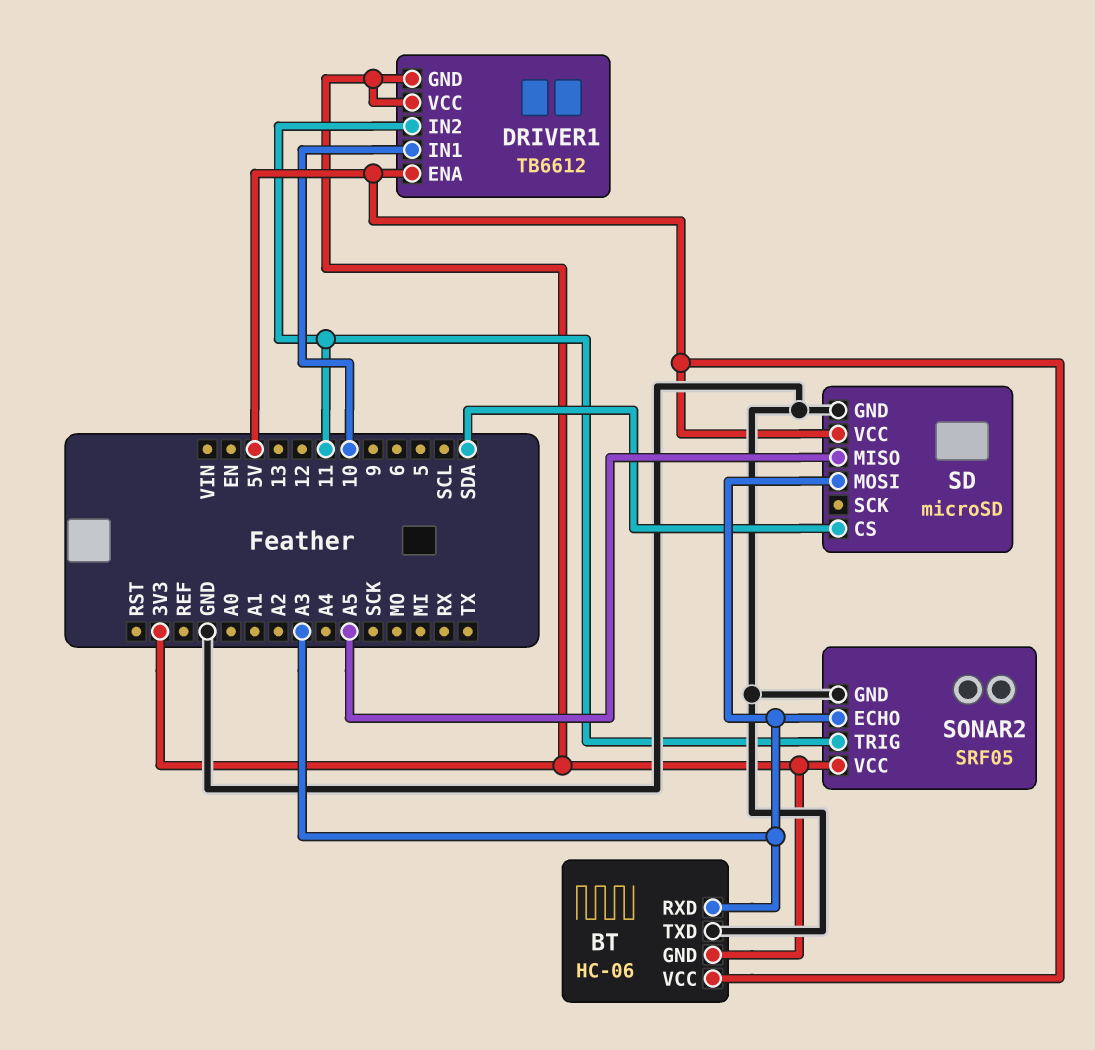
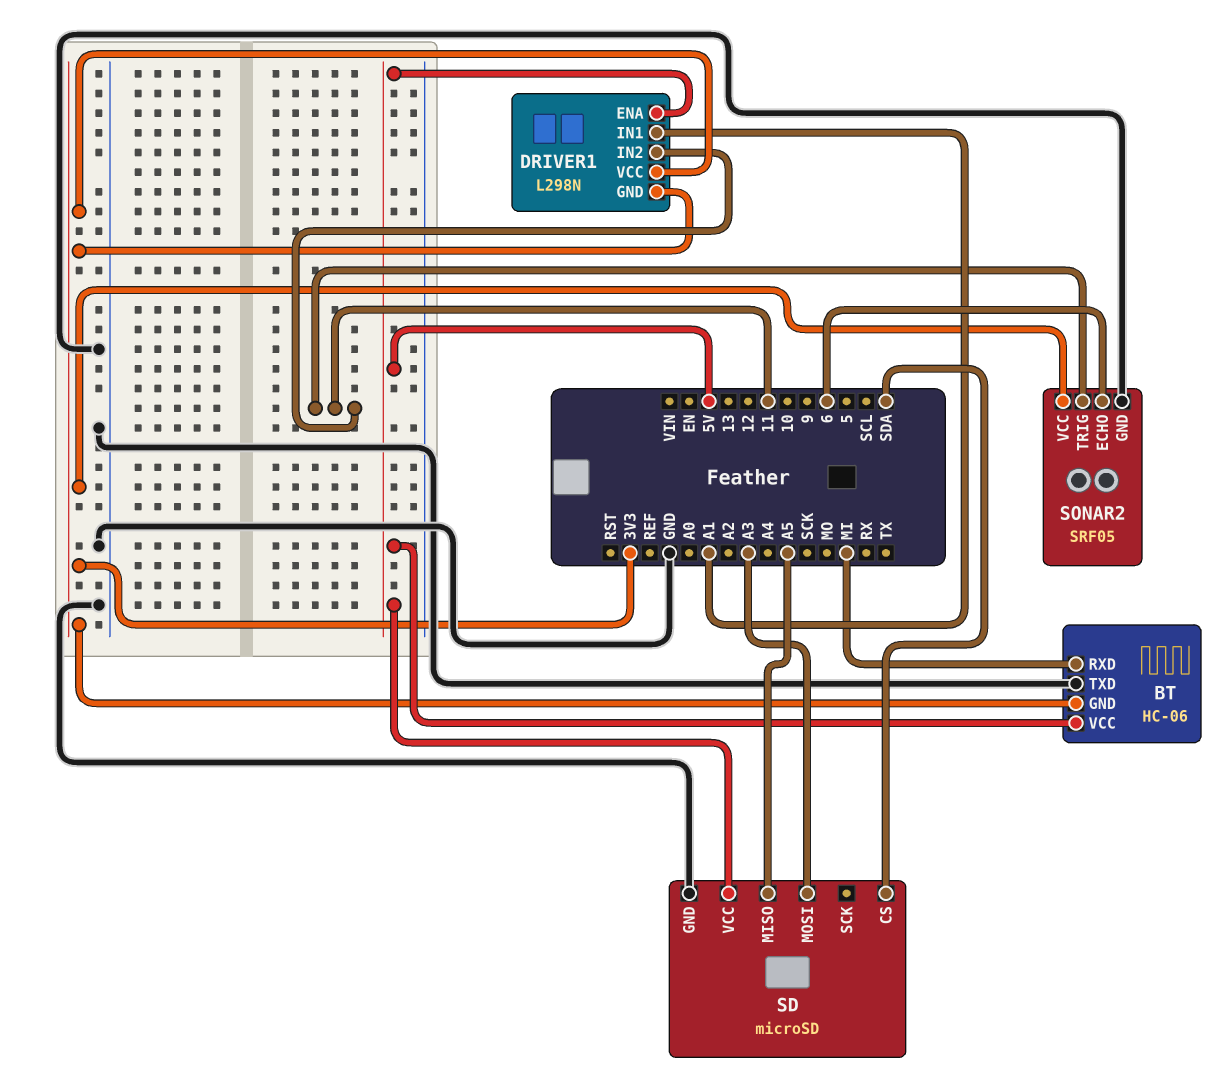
BT pin RXD: A3 -> MI
DRIVER1: TB6612 -> L298N
DRIVER1 pin IN1: 10 -> A1
SONAR2 pin ECHO: A3 -> 6

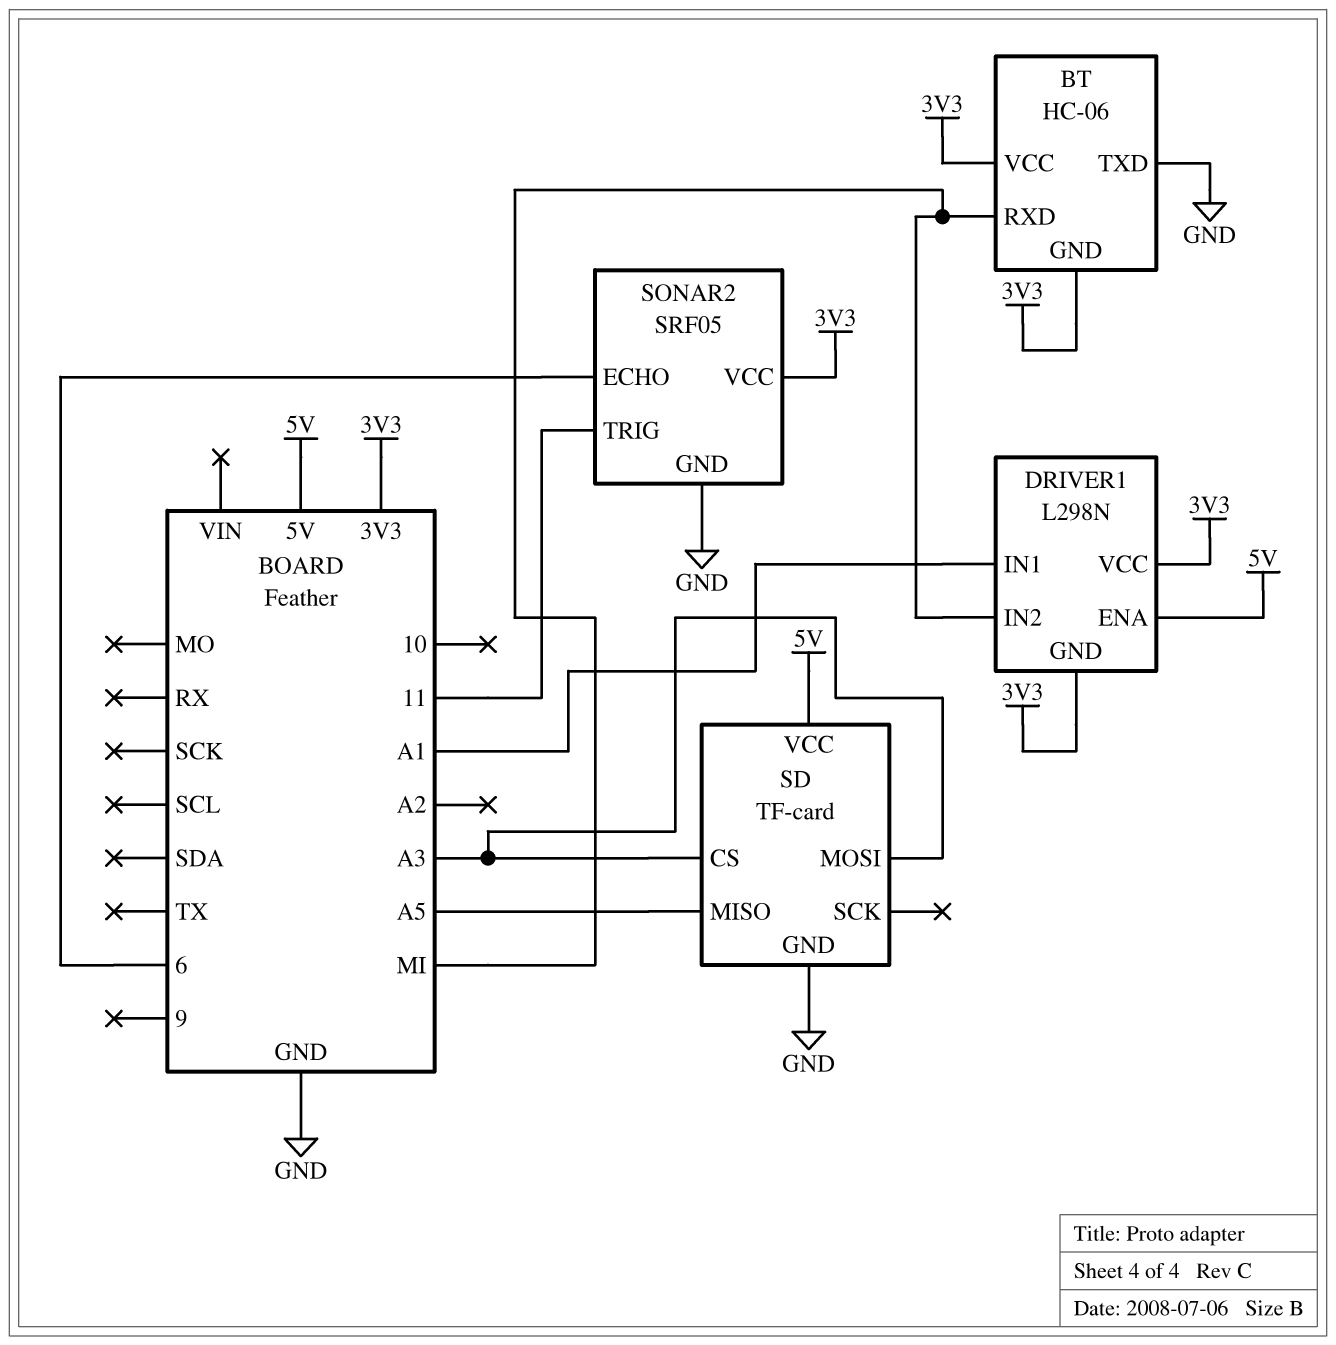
BT pin VCC: 5V -> 3V3
DRIVER1 pin IN2: 11 -> MI
SD: microSD -> TF-card
SD pin CS: SDA -> A3

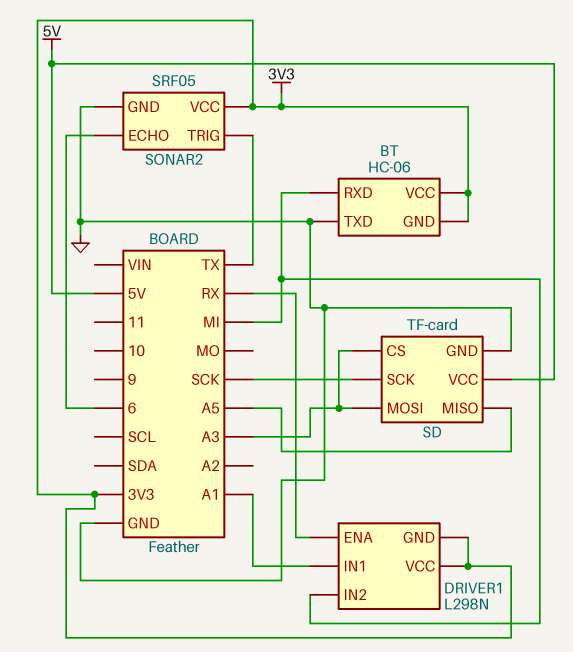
DRIVER1 pin ENA: 5V -> RX
SD pin SCK: none -> SCK
SONAR2 pin TRIG: 11 -> TX

